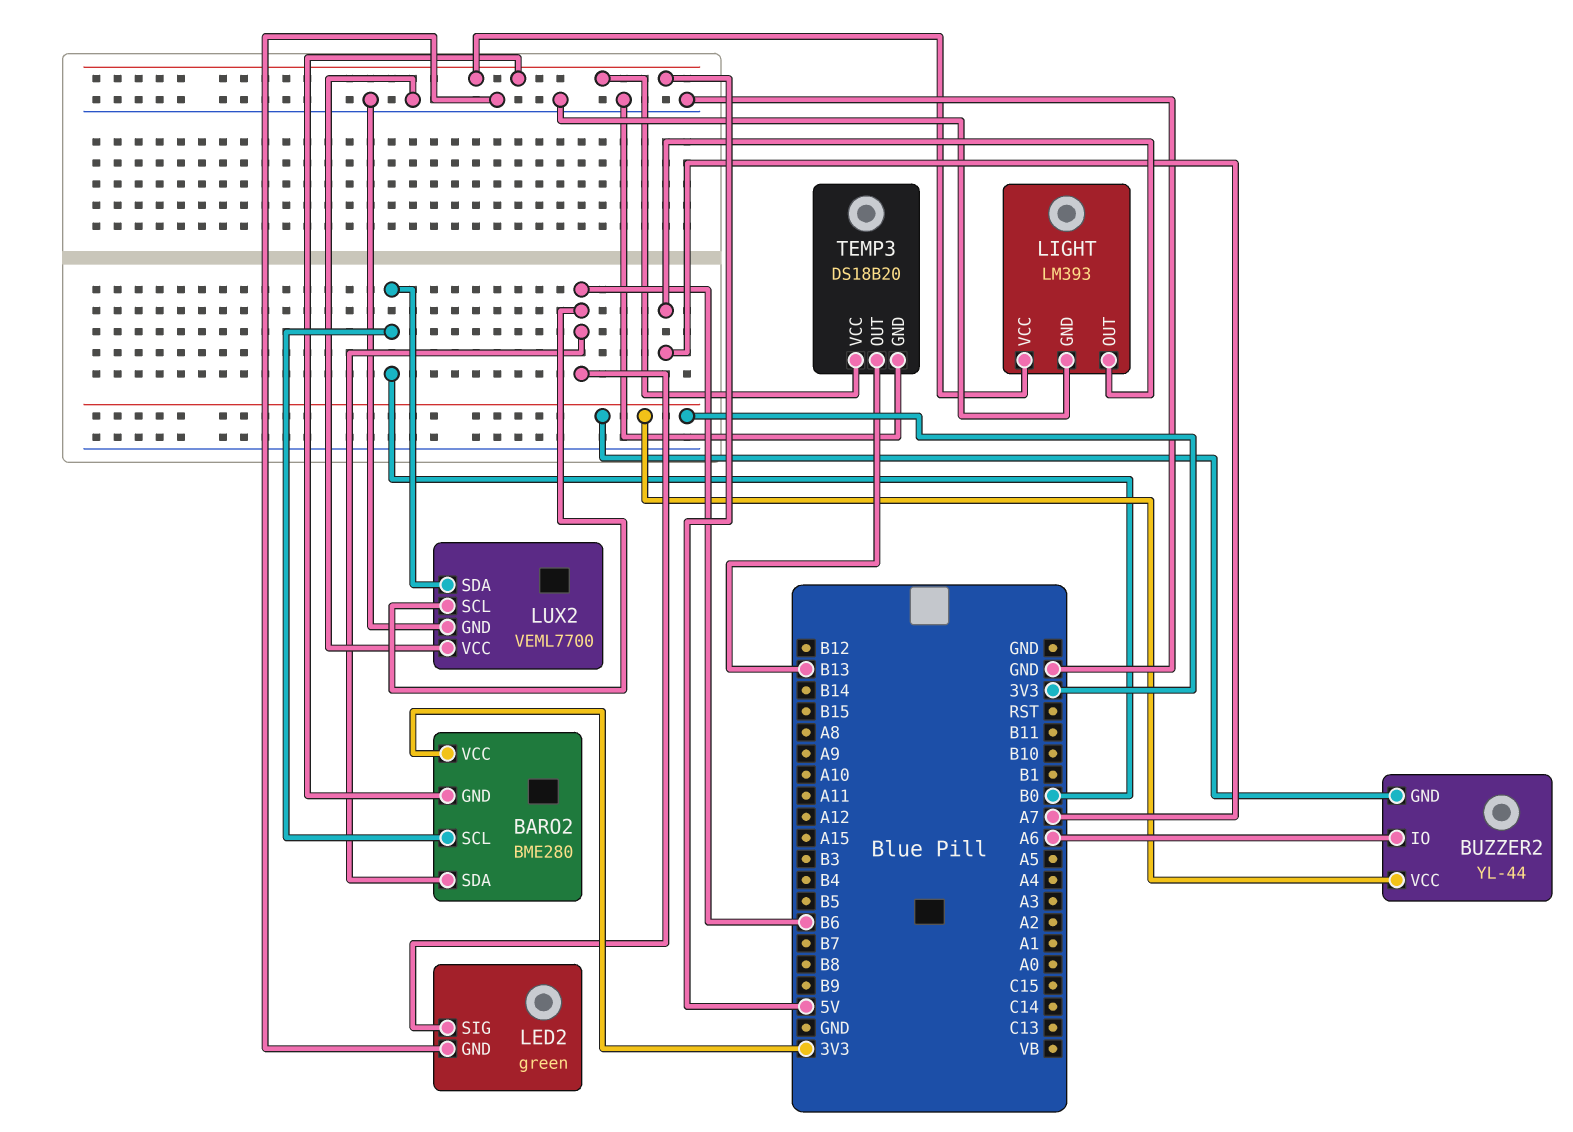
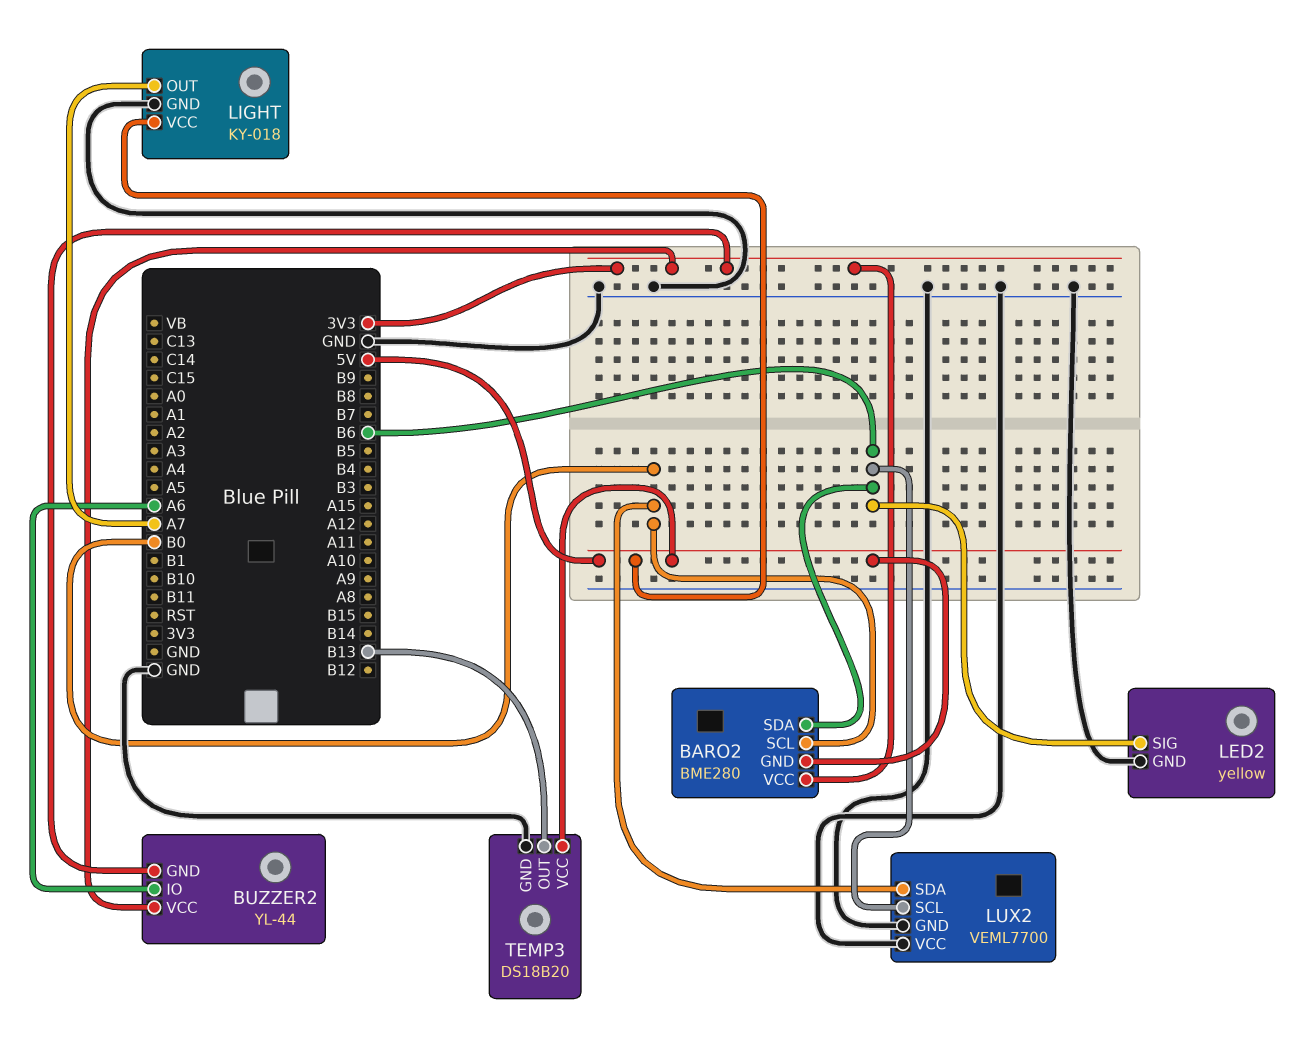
LED2: green -> yellow
LIGHT: LM393 -> KY-018

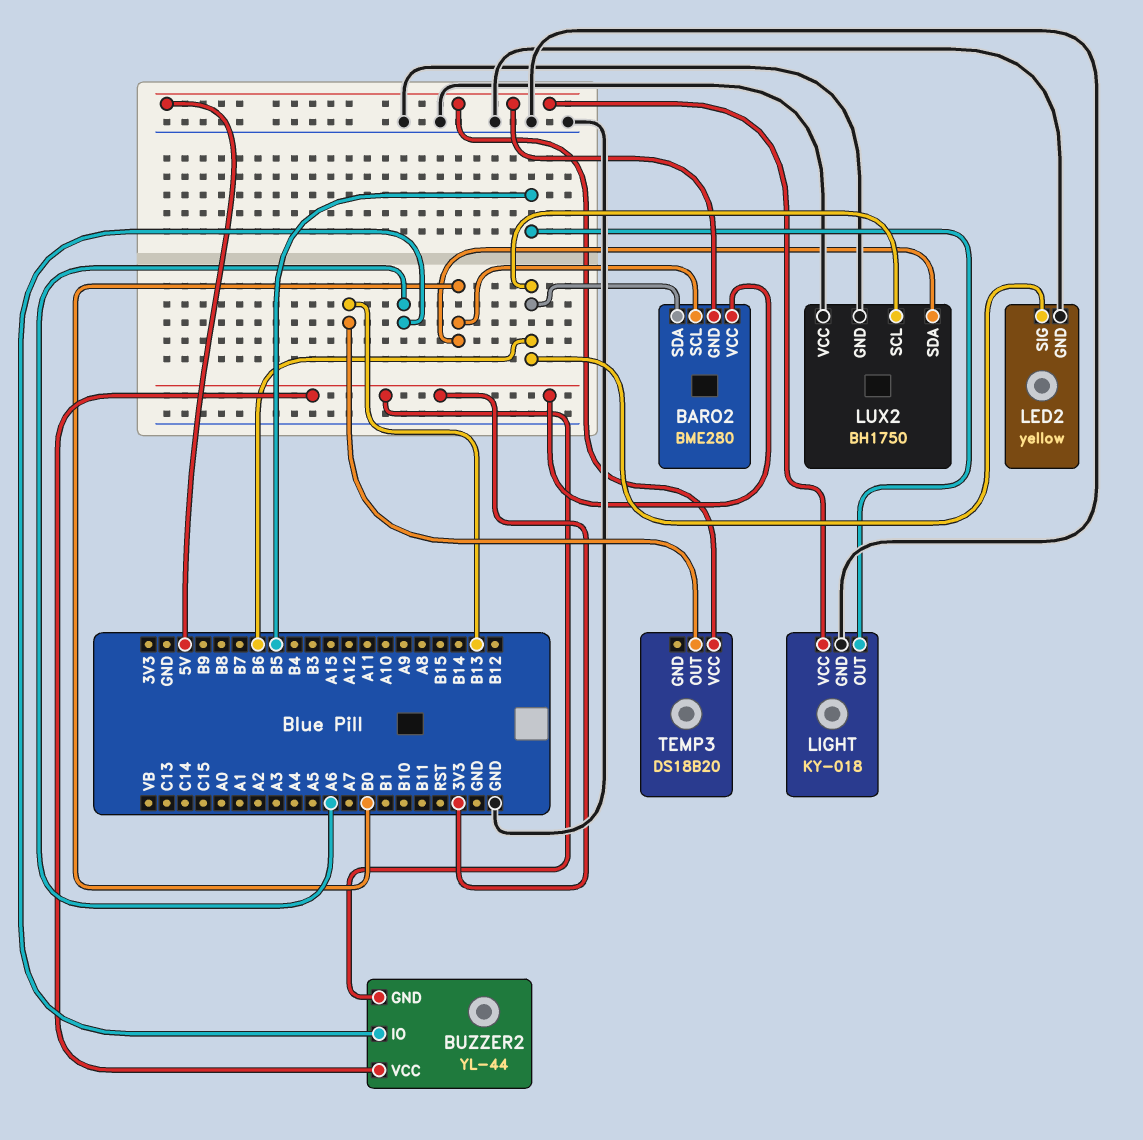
LIGHT pin OUT: A7 -> B5
LUX2: VEML7700 -> BH1750
TEMP3 pin GND: GND -> none

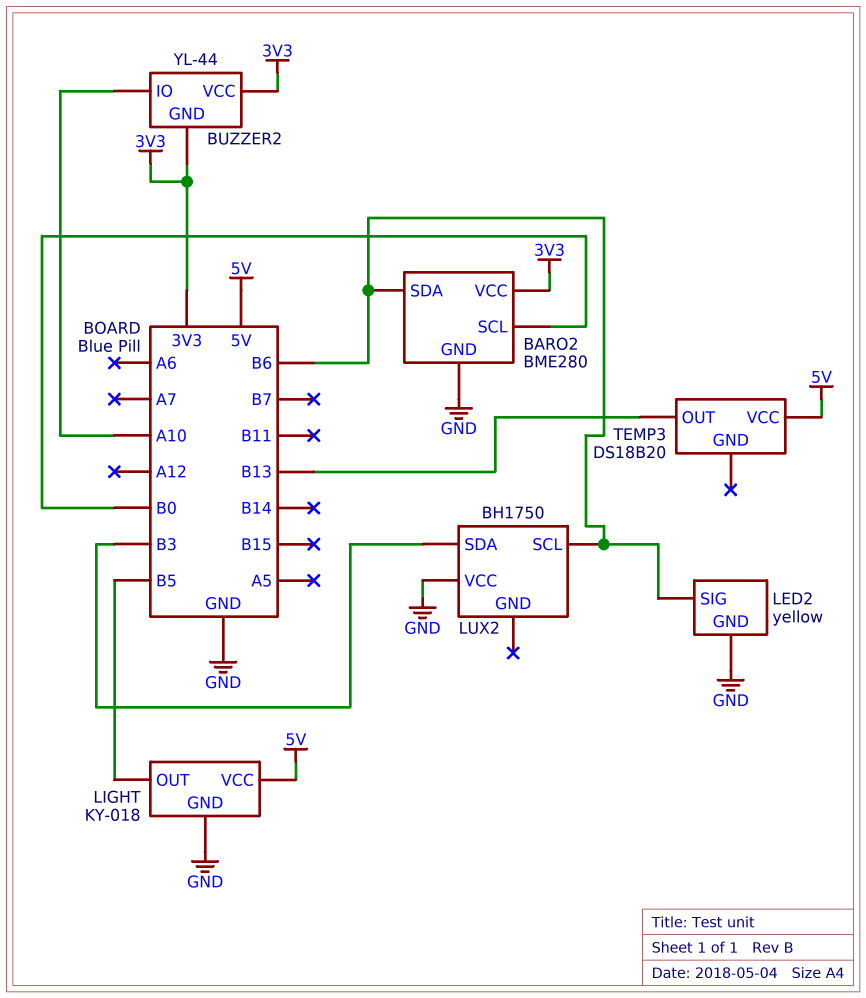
BARO2 pin GND: 5V -> GND
BUZZER2 pin IO: A6 -> A10
LUX2 pin GND: GND -> none
LUX2 pin SDA: B0 -> B3

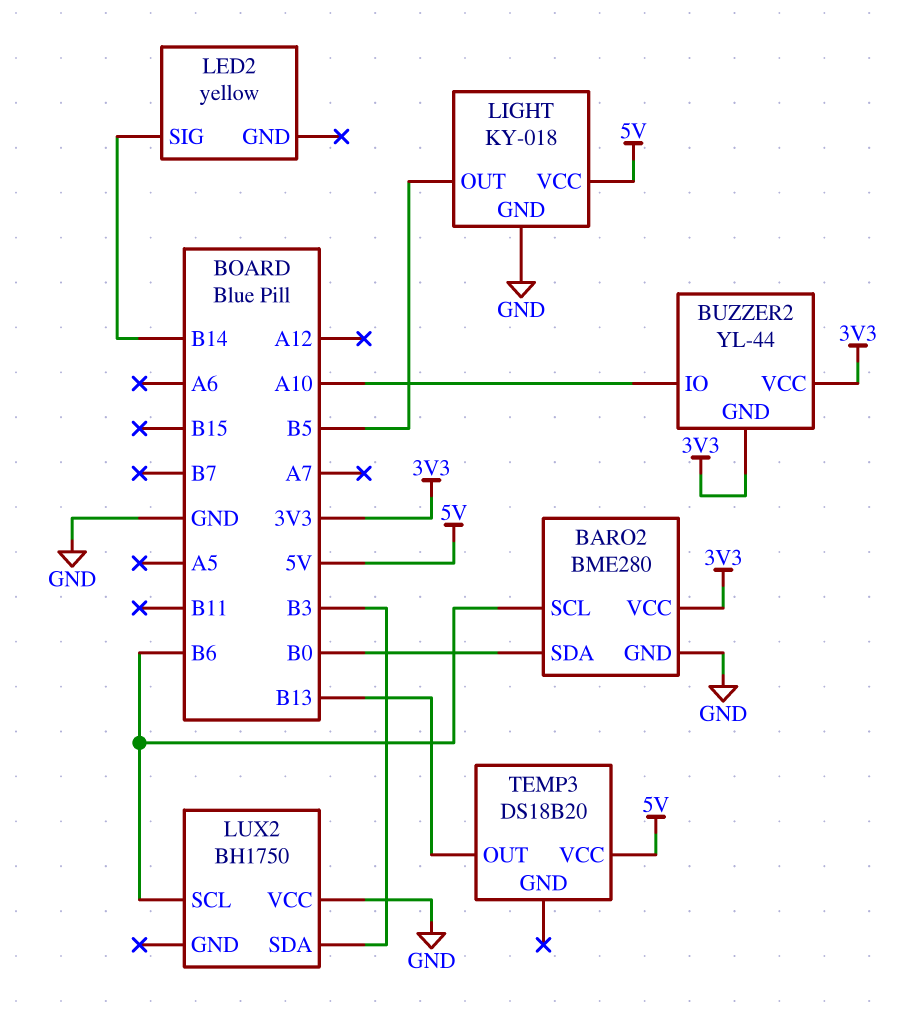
BARO2 pin SCL: B0 -> B6
BARO2 pin SDA: B6 -> B0
LED2 pin GND: GND -> none
LED2 pin SIG: B6 -> B14

